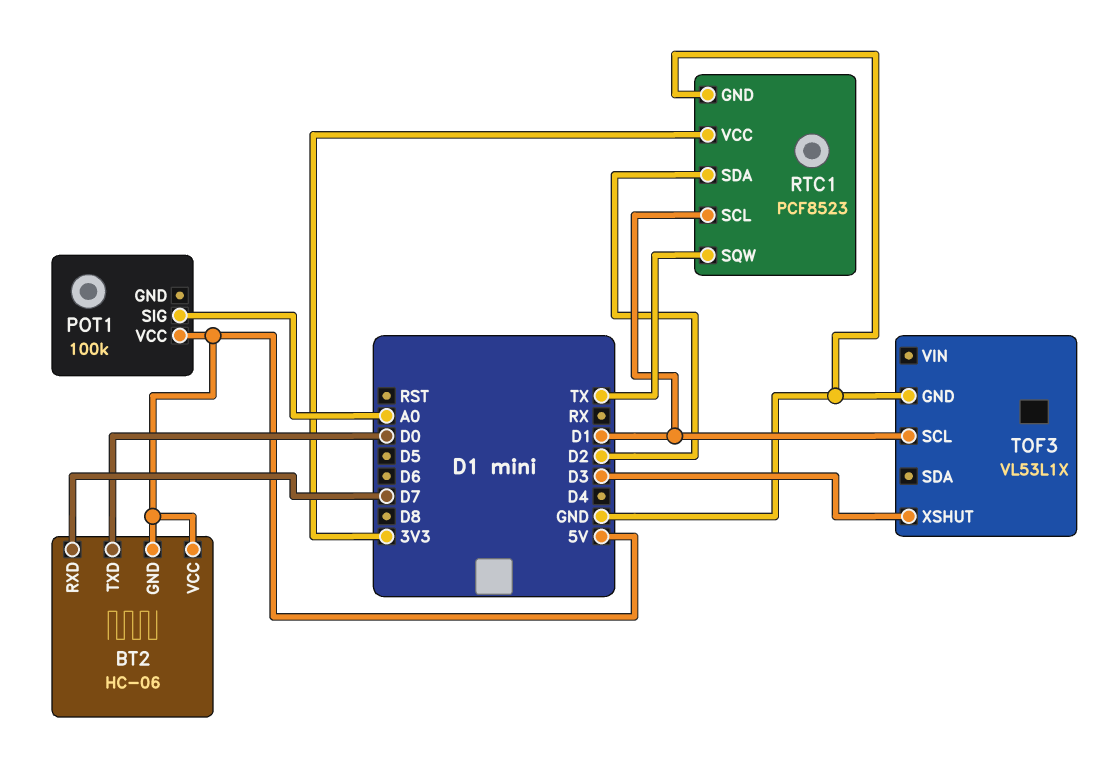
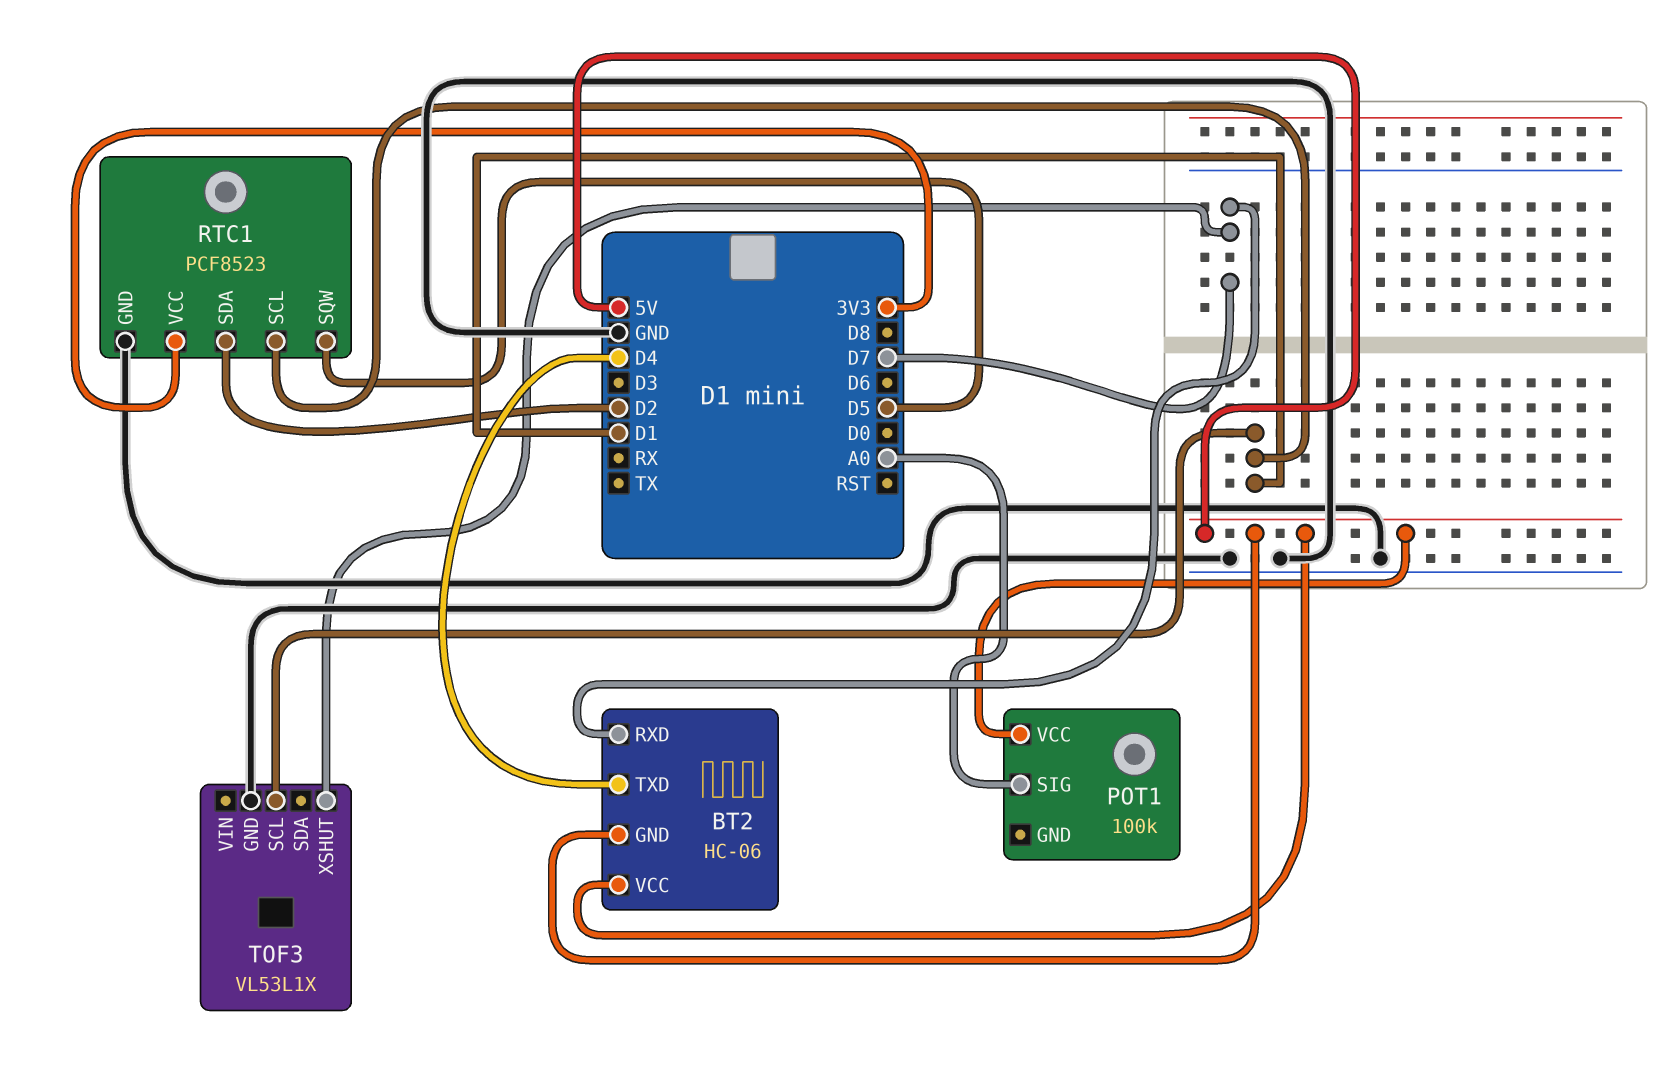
BT2 pin TXD: D0 -> D4
RTC1 pin SQW: TX -> D5
TOF3 pin XSHUT: D3 -> D7

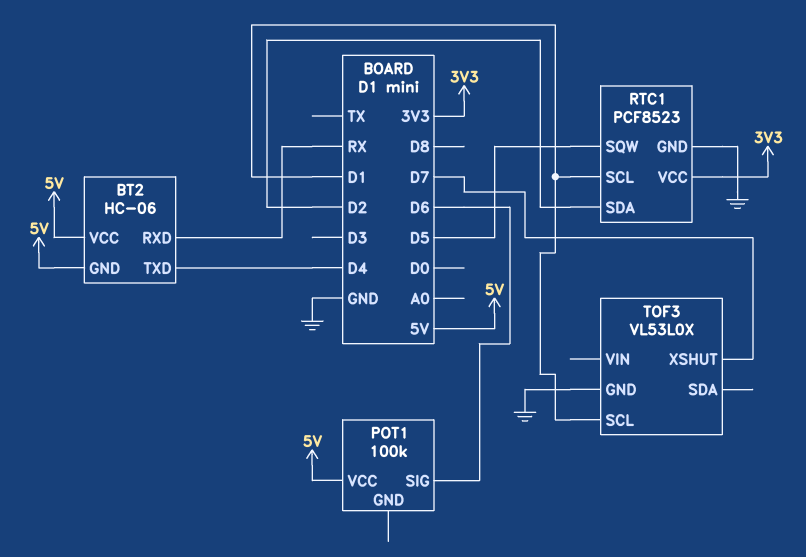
BT2 pin RXD: D7 -> RX
POT1 pin SIG: A0 -> D6
TOF3: VL53L1X -> VL53L0X

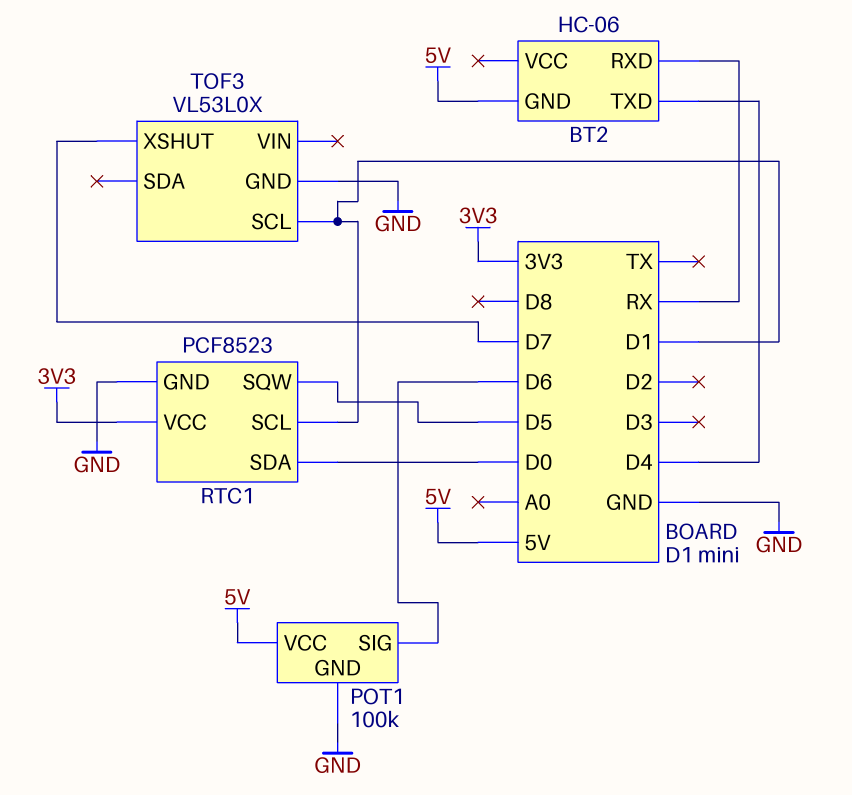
BT2 pin VCC: 5V -> none
POT1 pin GND: none -> GND
RTC1 pin SDA: D2 -> D0

